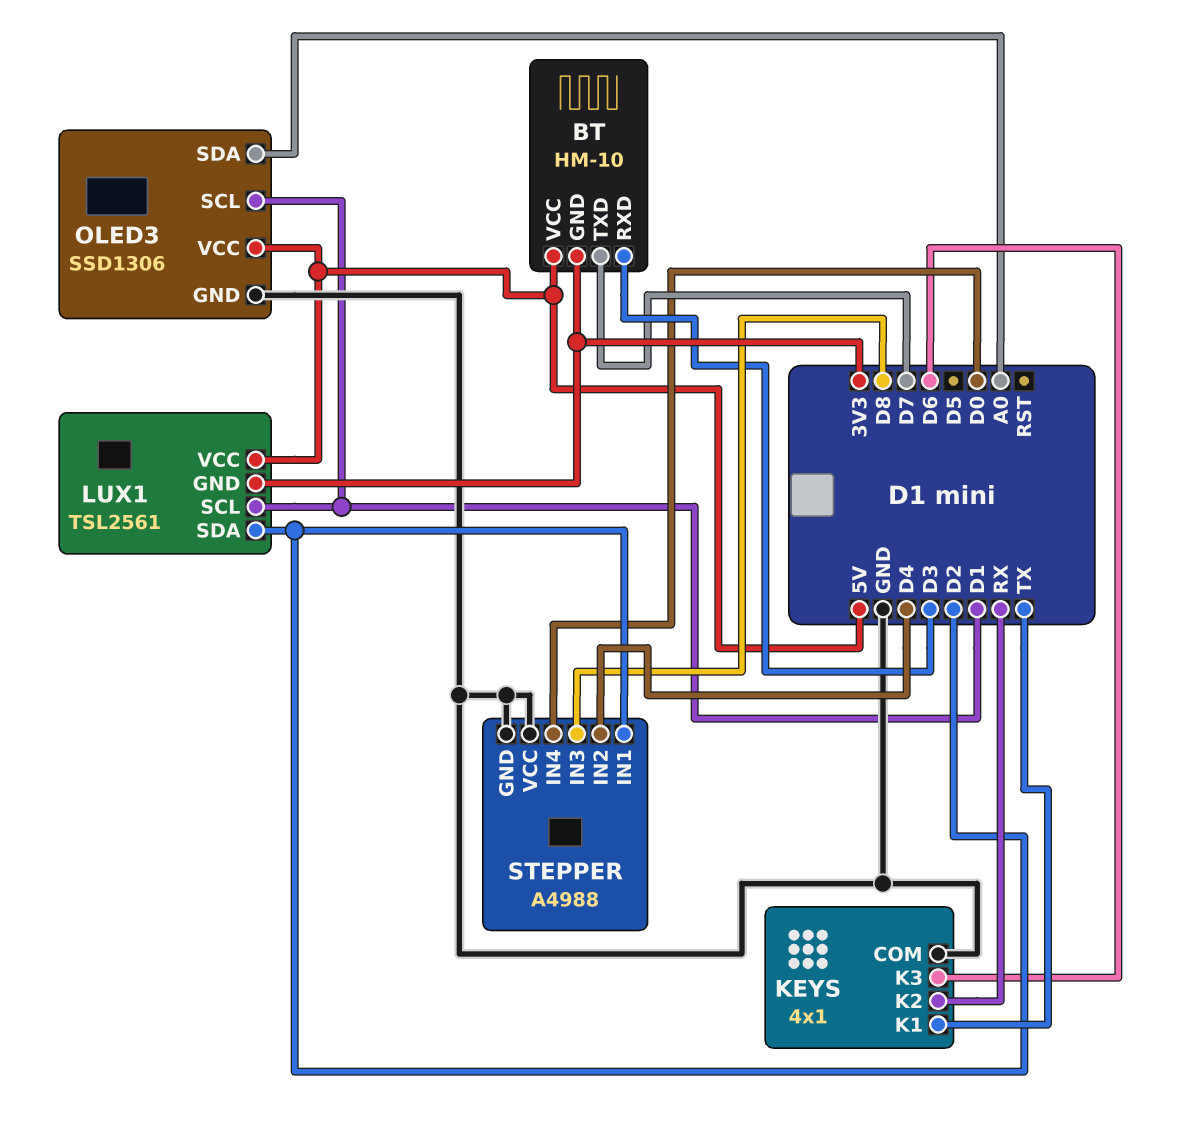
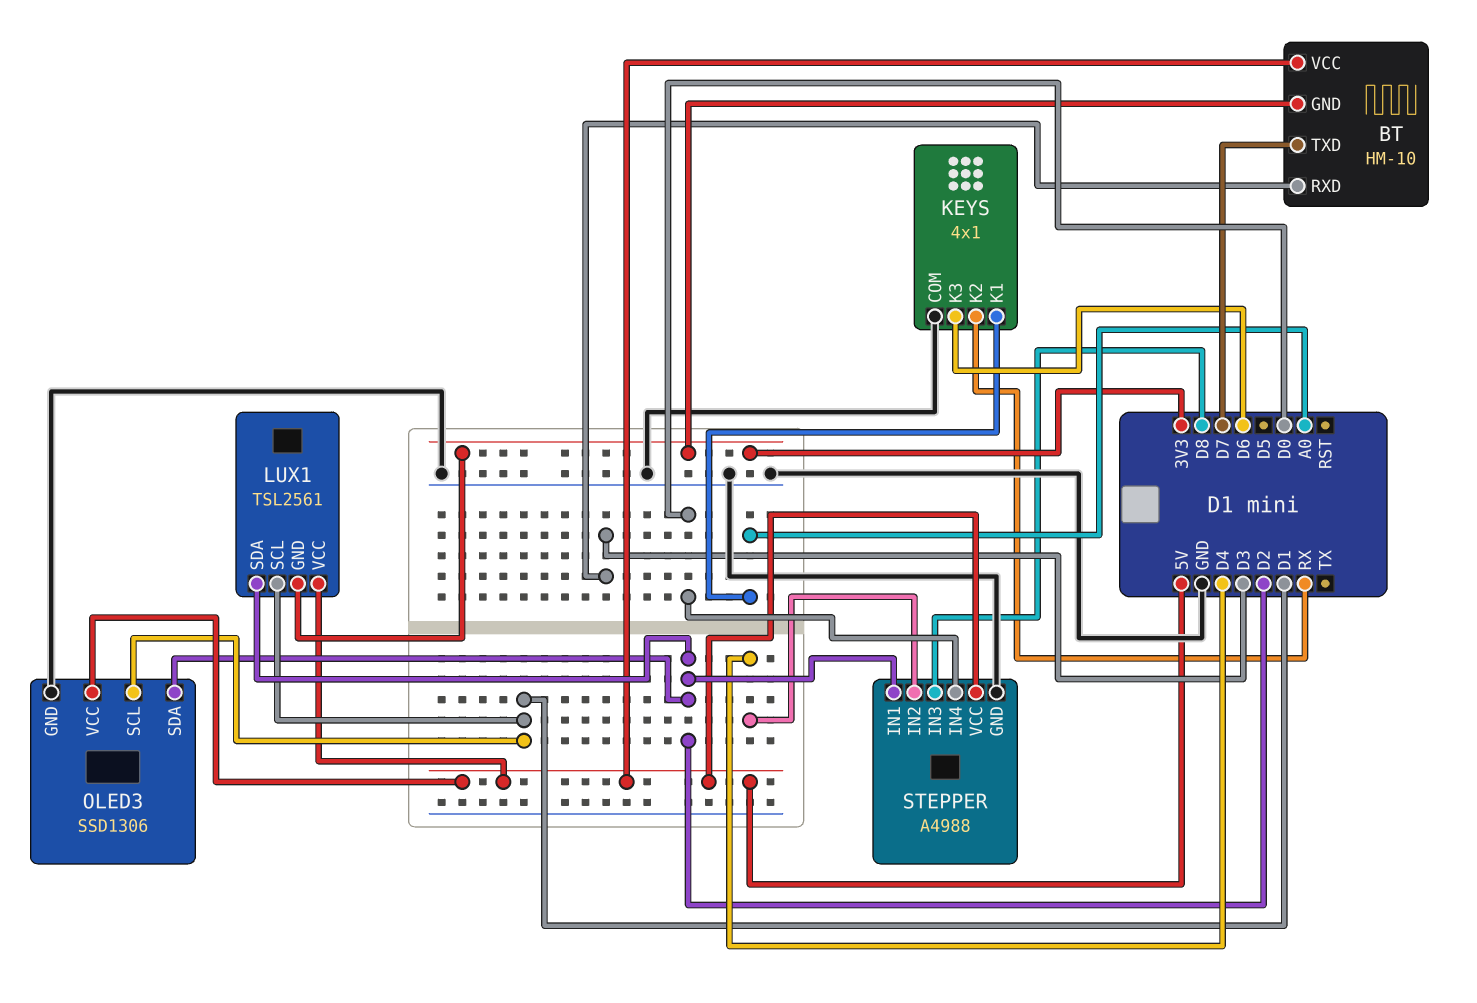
KEYS pin K1: TX -> A0
OLED3 pin SDA: A0 -> D2
STEPPER pin VCC: GND -> 5V

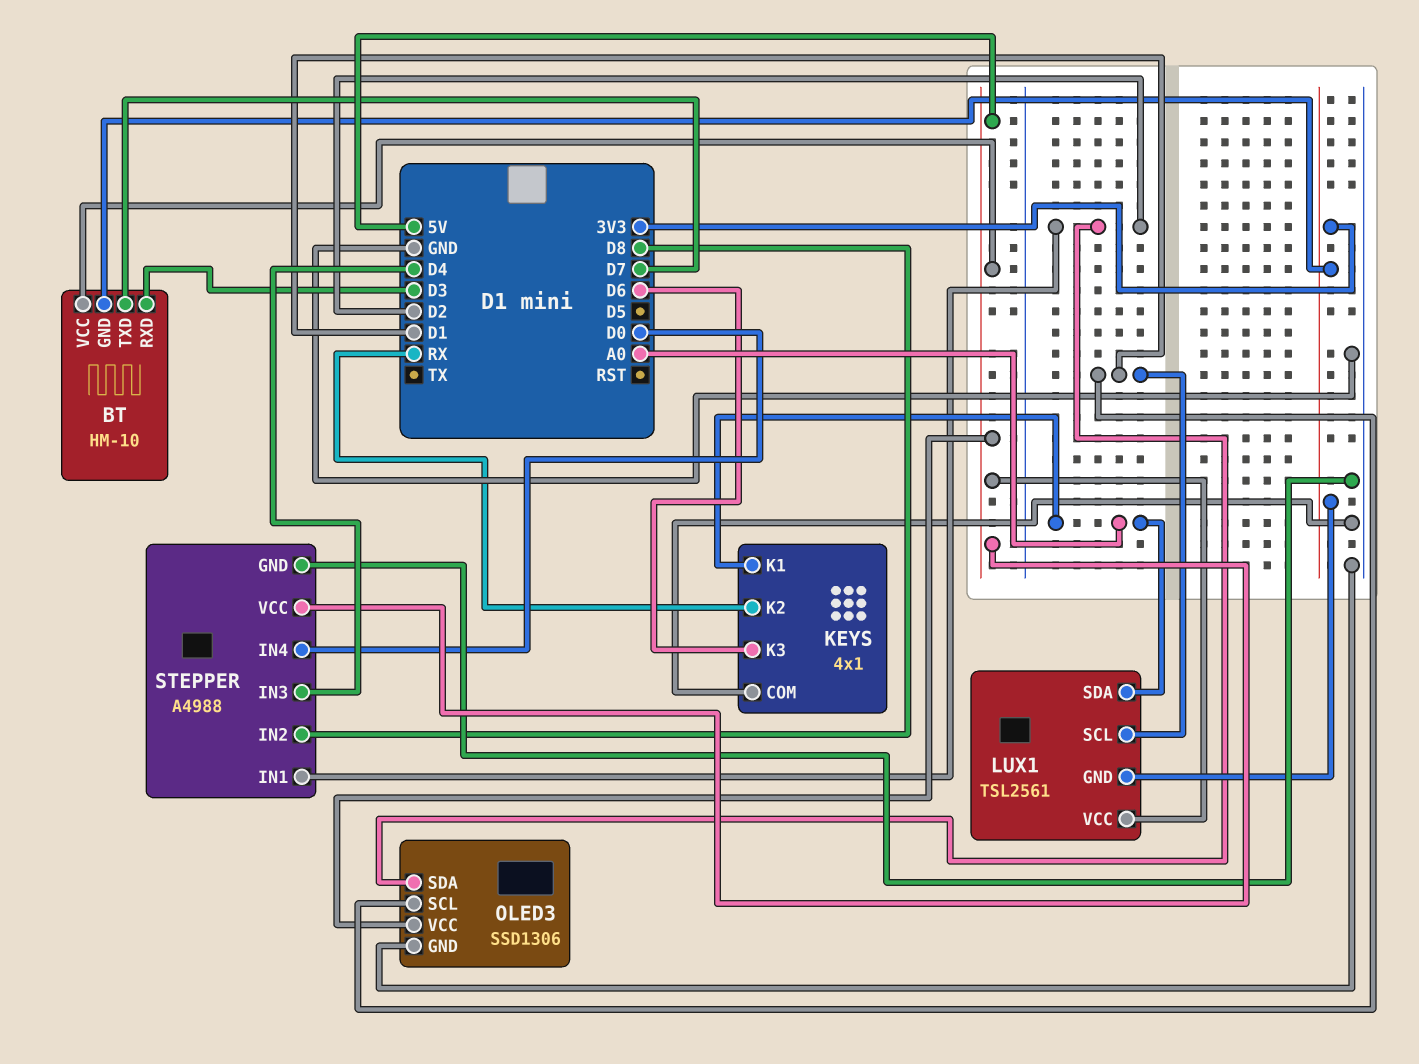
LUX1 pin SDA: D2 -> A0
STEPPER pin IN2: D4 -> D8
STEPPER pin IN3: D8 -> D4

